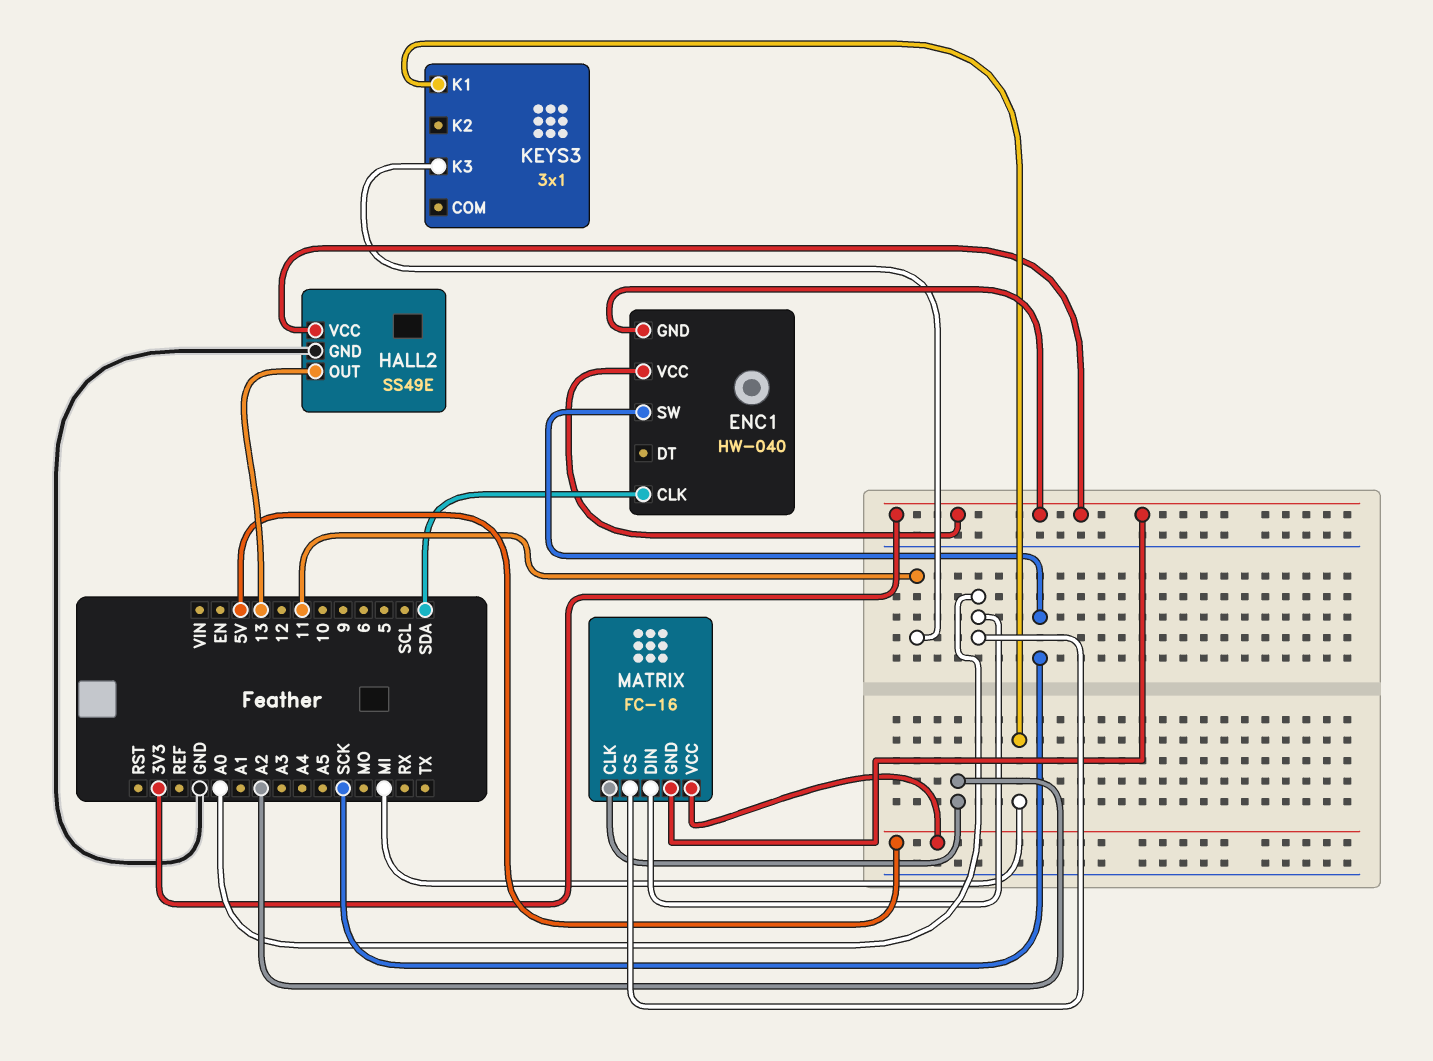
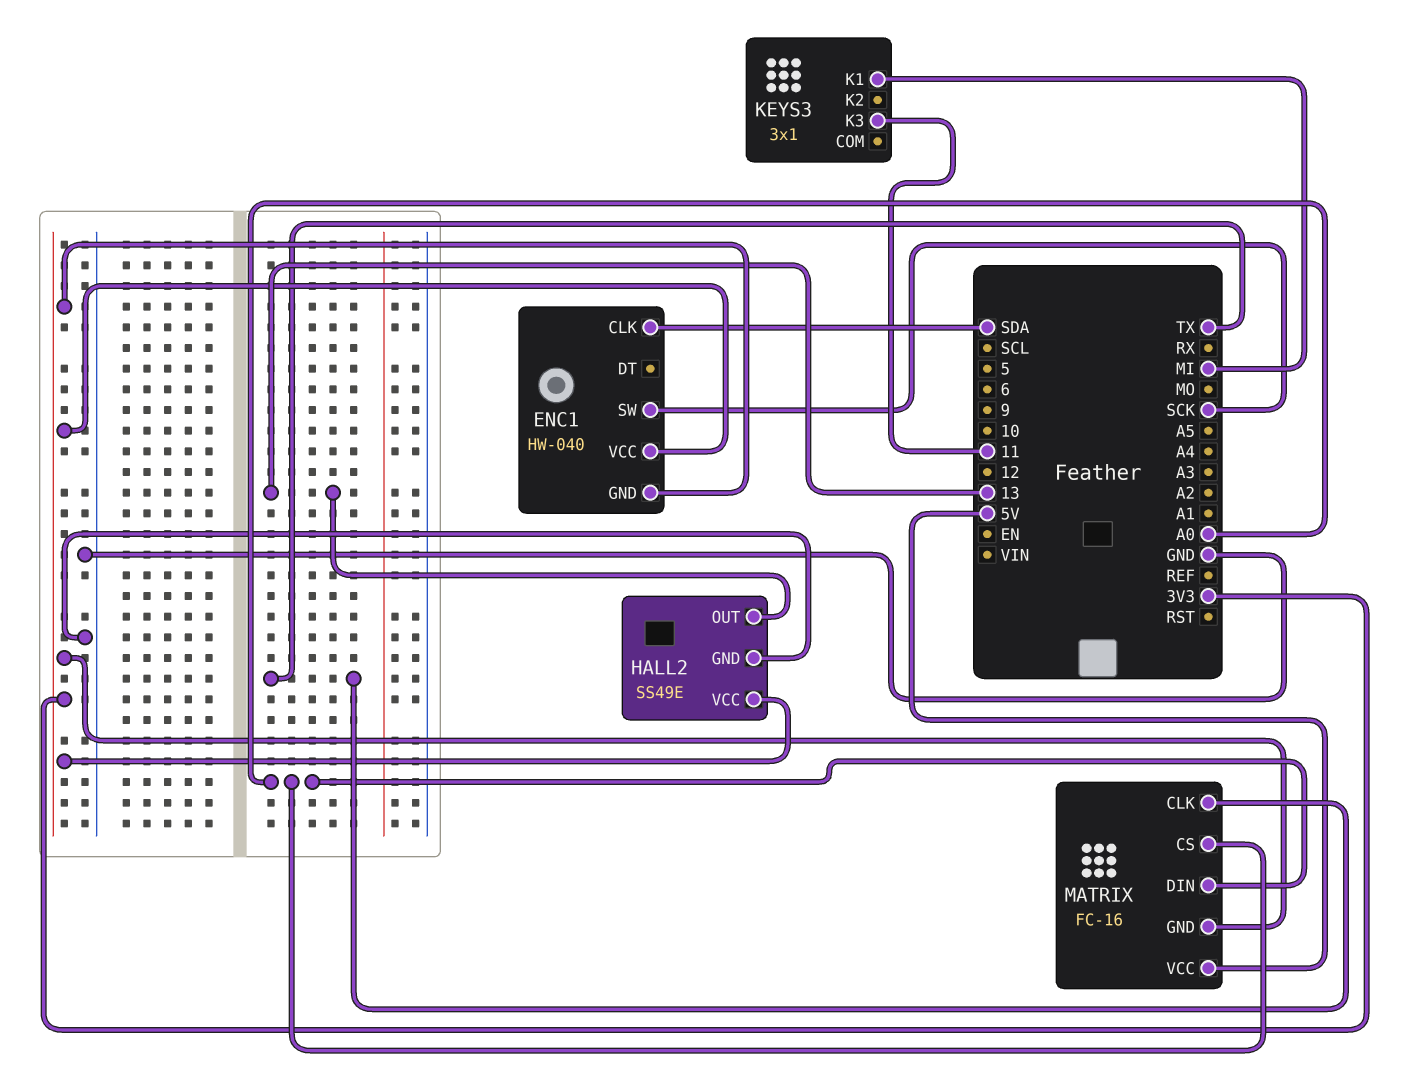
MATRIX pin CLK: A2 -> TX

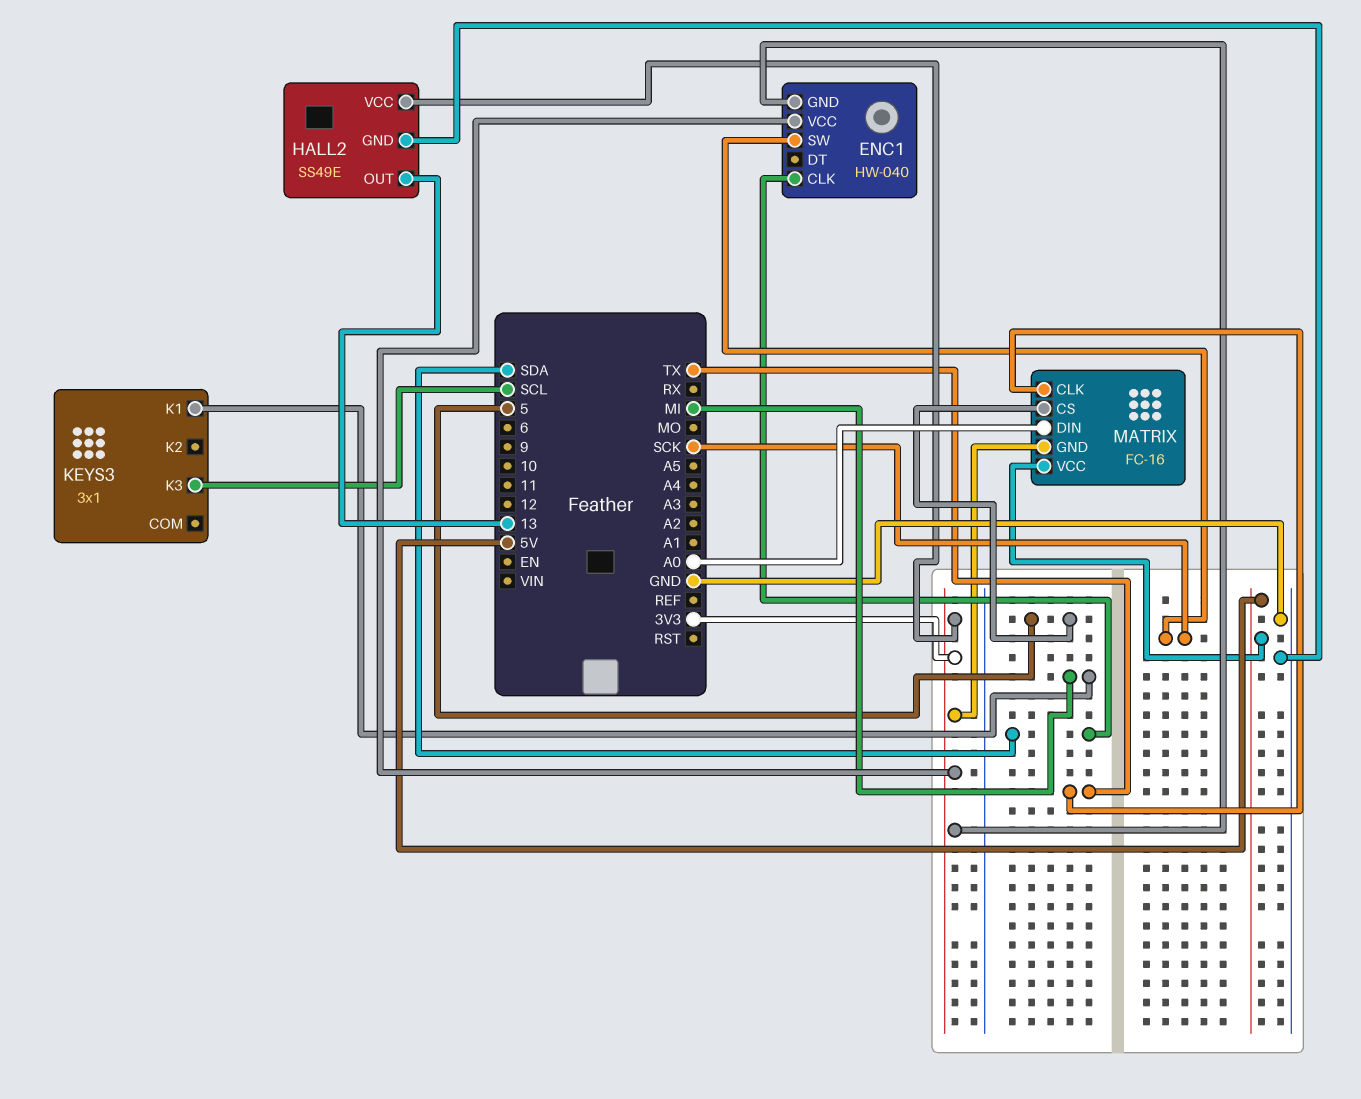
KEYS3 pin K3: 11 -> SCL
MATRIX pin CS: A0 -> 5

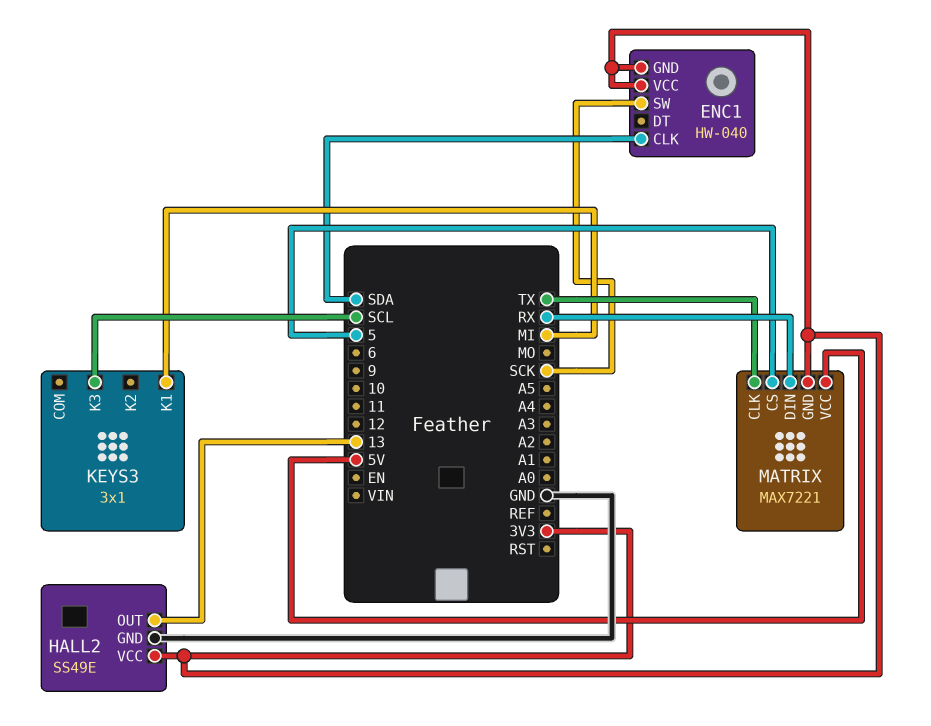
MATRIX: FC-16 -> MAX7221
MATRIX pin DIN: A0 -> RX

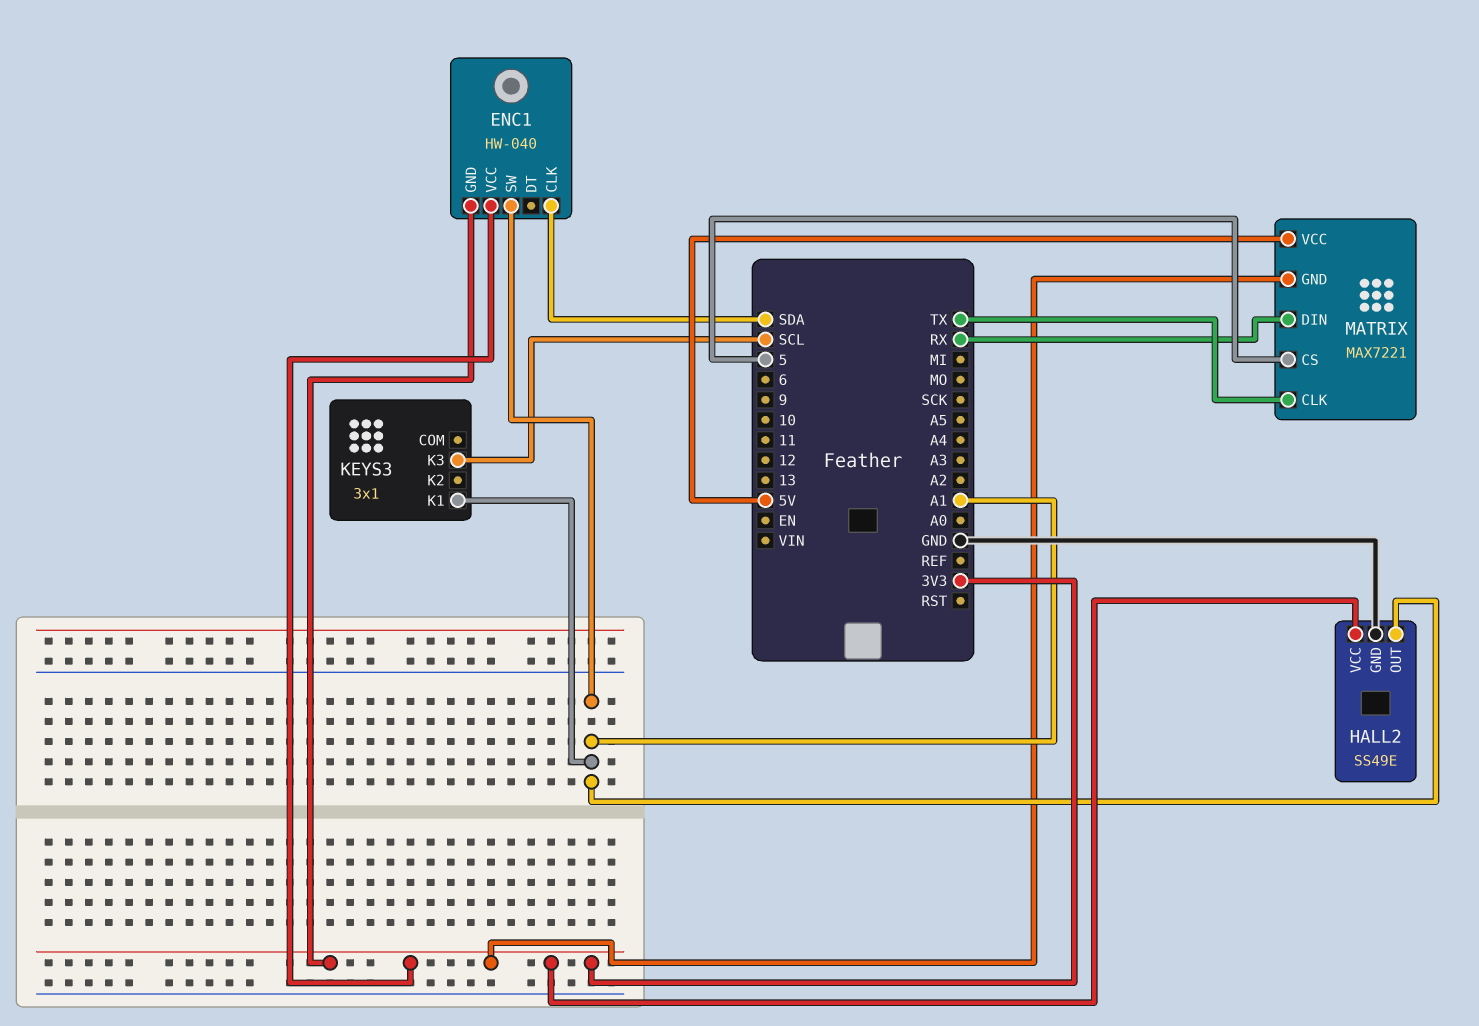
ENC1 pin SW: SCK -> A1
HALL2 pin OUT: 13 -> A1
KEYS3 pin K1: MI -> A1

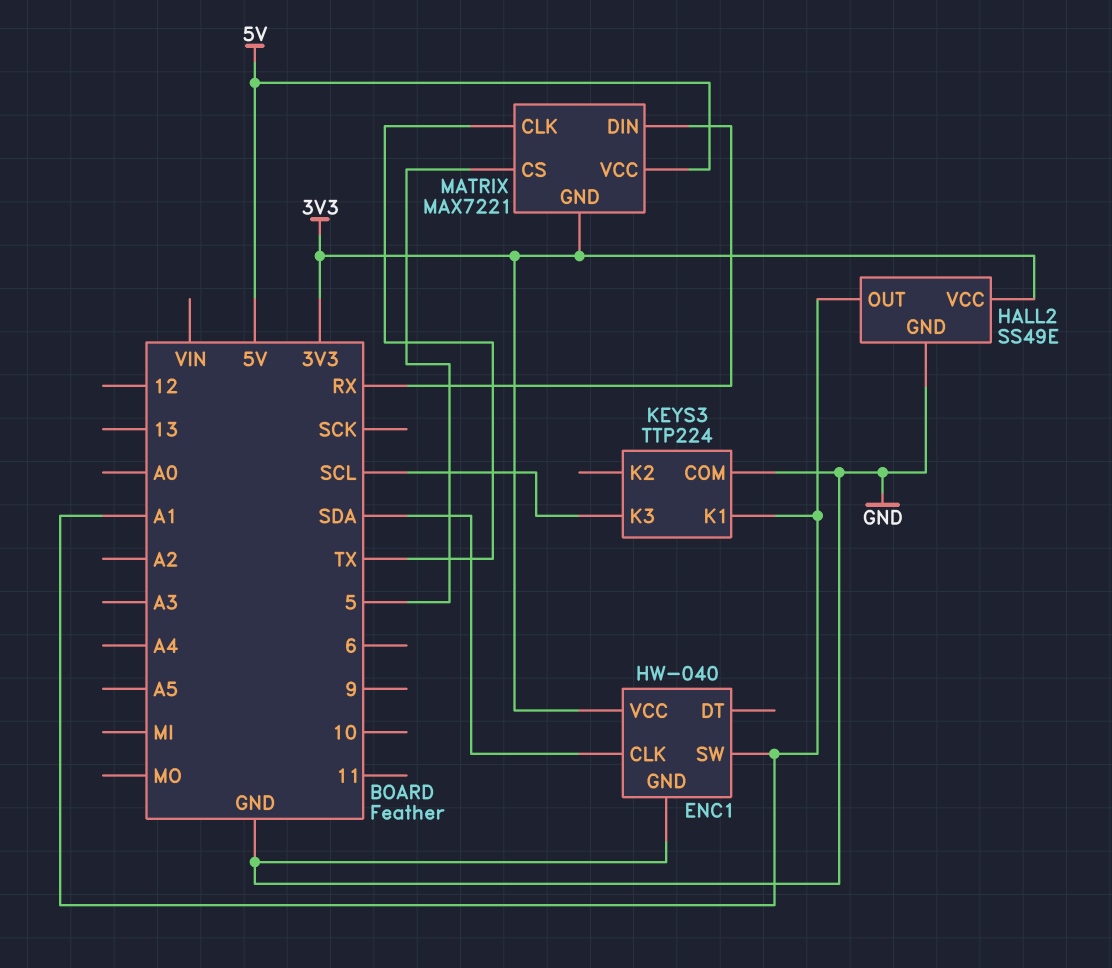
ENC1 pin GND: 3V3 -> GND
KEYS3: 3x1 -> TTP224
KEYS3 pin COM: none -> GND

